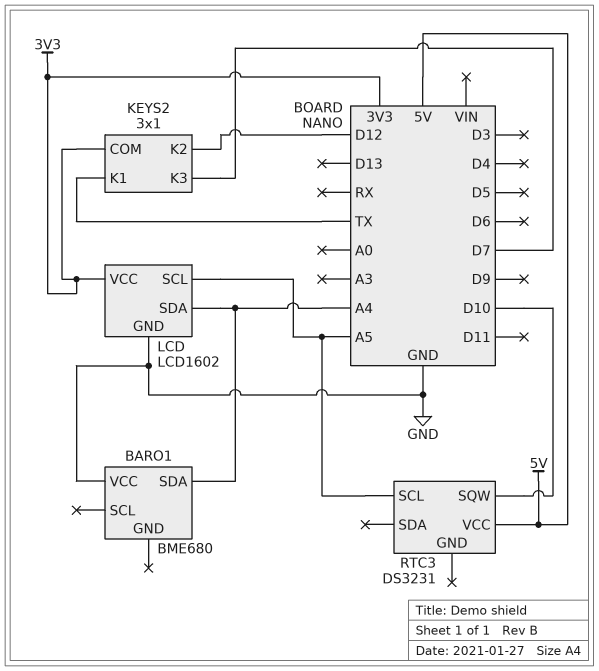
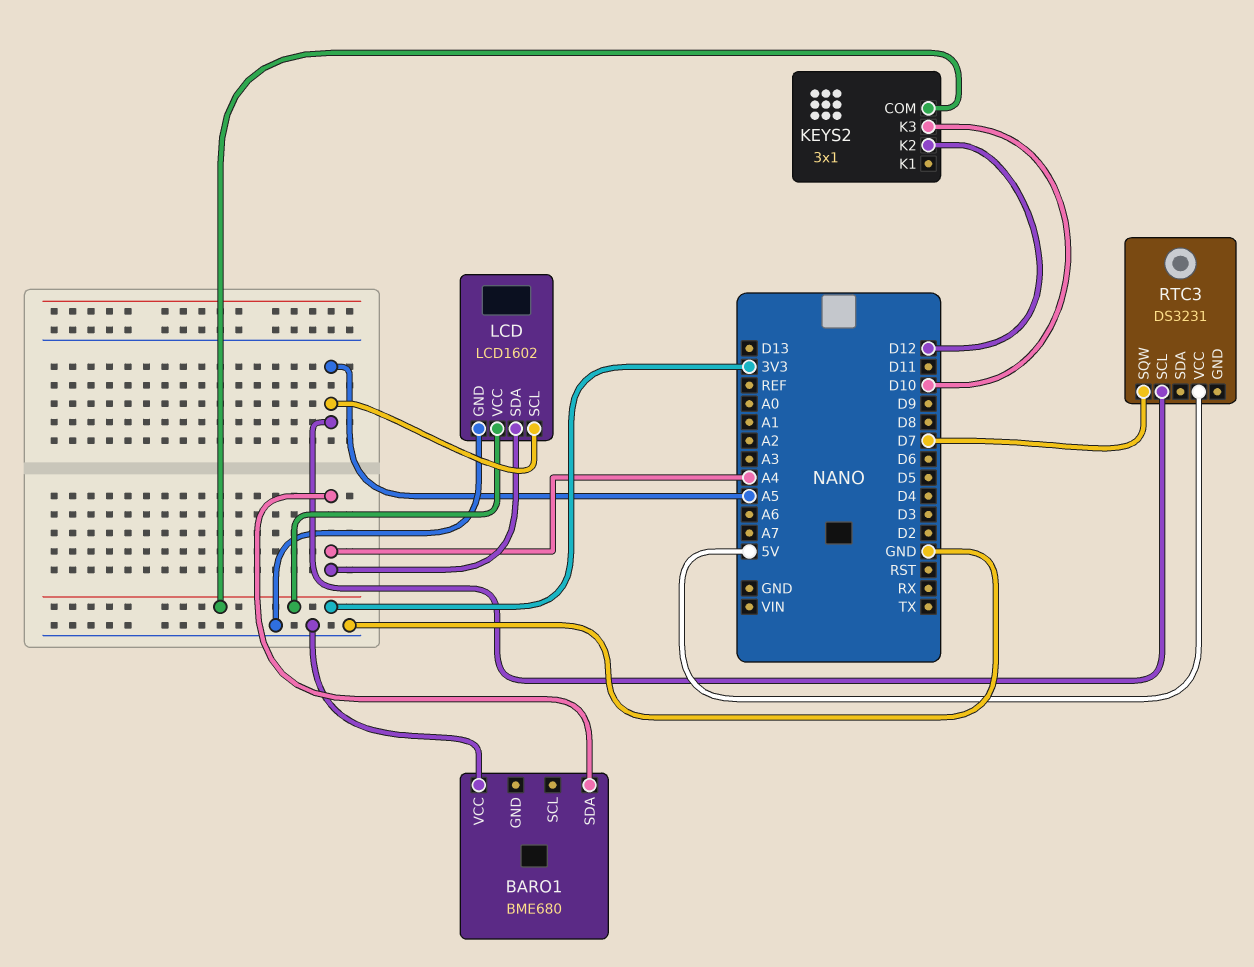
KEYS2 pin K1: TX -> none
KEYS2 pin K3: D7 -> D10
RTC3 pin SQW: D10 -> D7

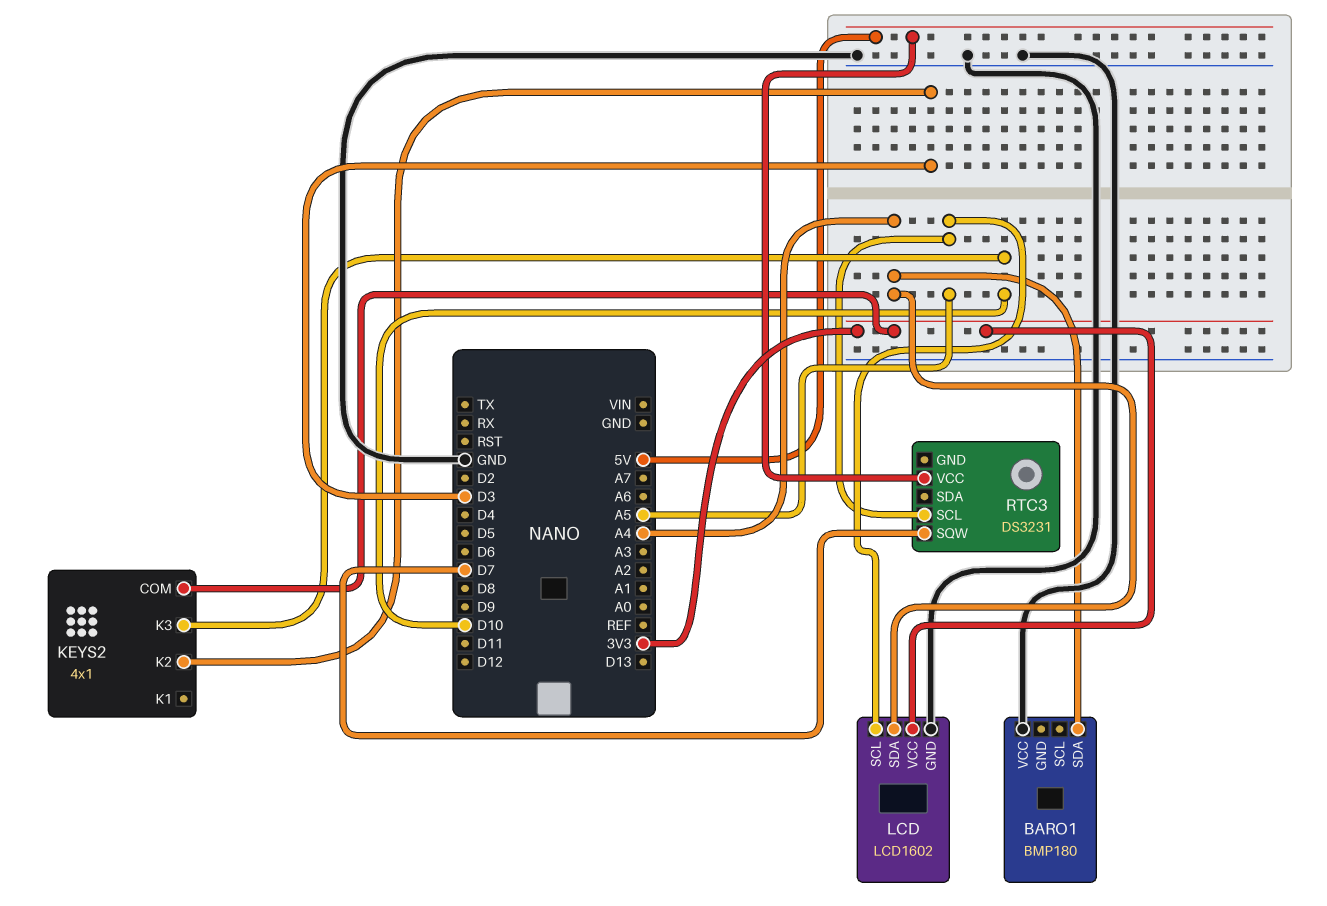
BARO1: BME680 -> BMP180
KEYS2: 3x1 -> 4x1
KEYS2 pin K2: D12 -> D3

